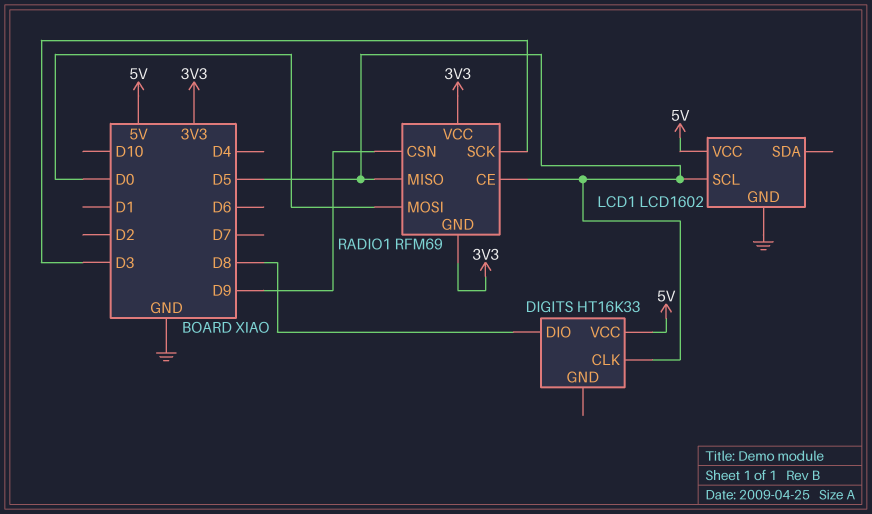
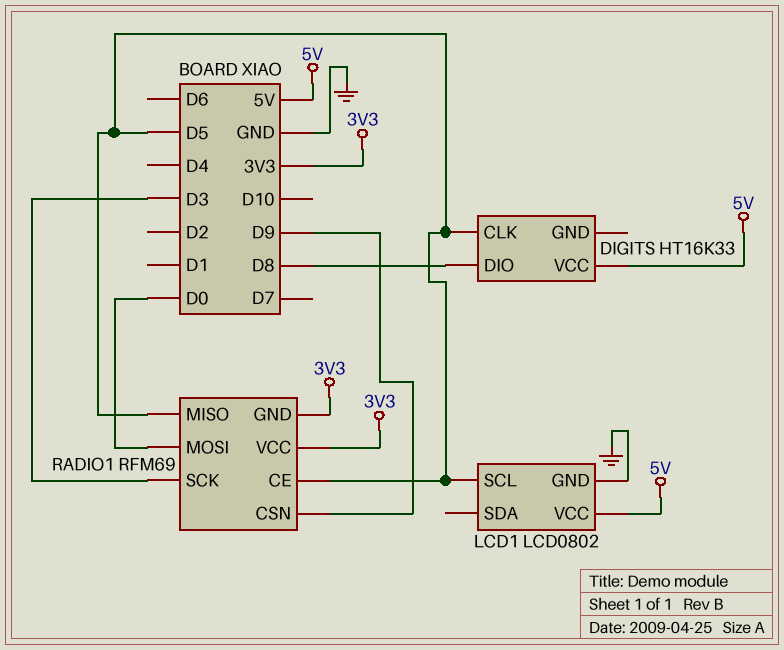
LCD1: LCD1602 -> LCD0802

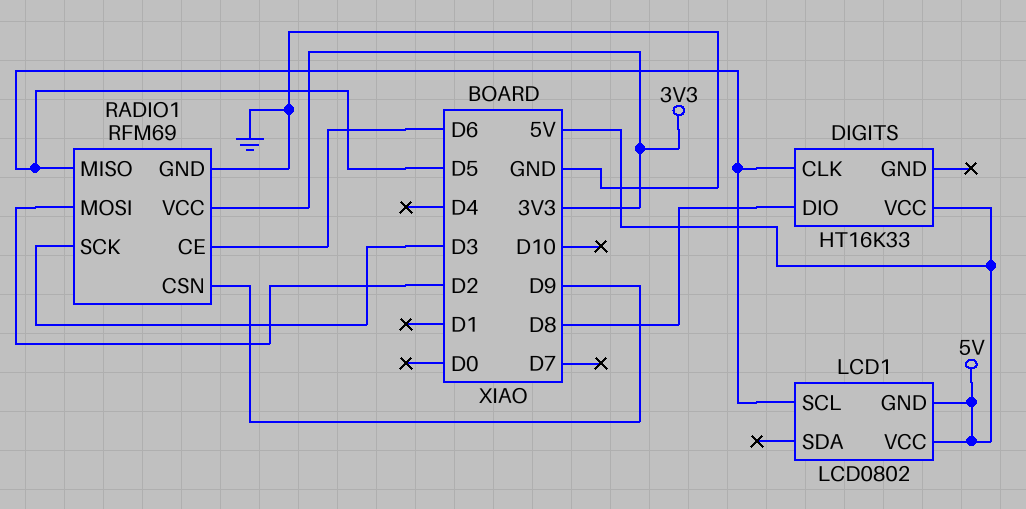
LCD1 pin GND: GND -> 5V
RADIO1 pin CE: D5 -> D6
RADIO1 pin GND: 3V3 -> GND
RADIO1 pin MOSI: D0 -> D2

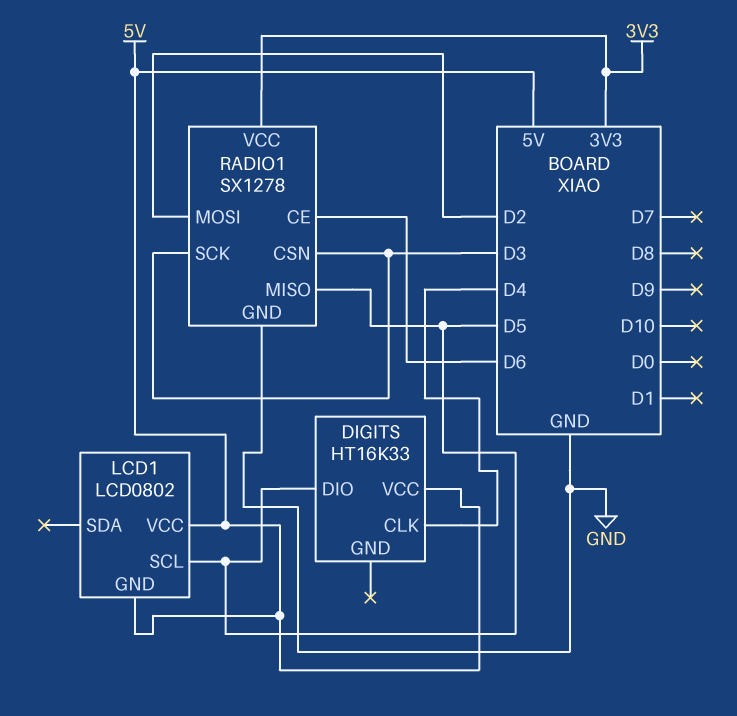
DIGITS pin CLK: D5 -> D4
DIGITS pin DIO: D8 -> D5
RADIO1: RFM69 -> SX1278
RADIO1 pin CSN: D9 -> D3

